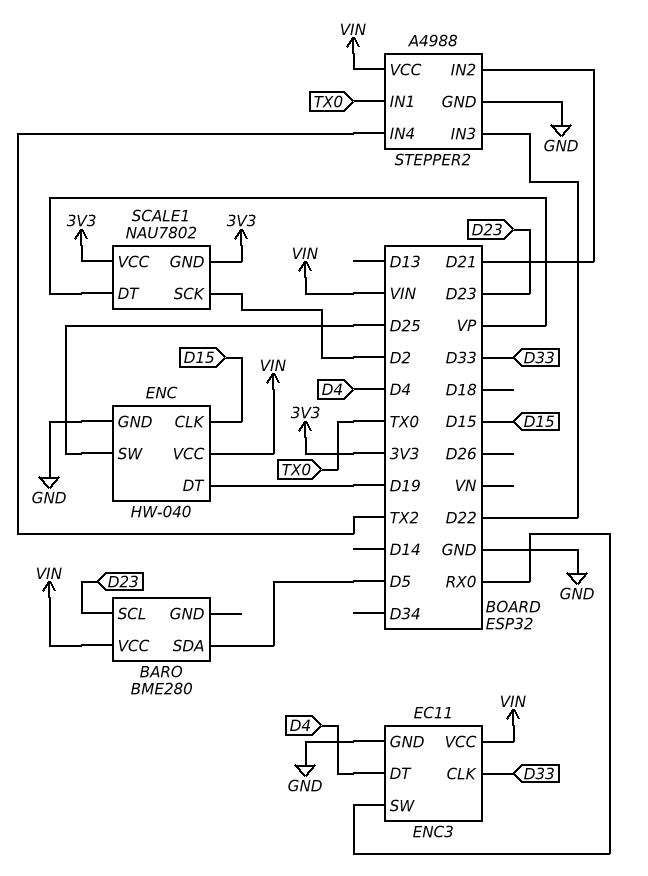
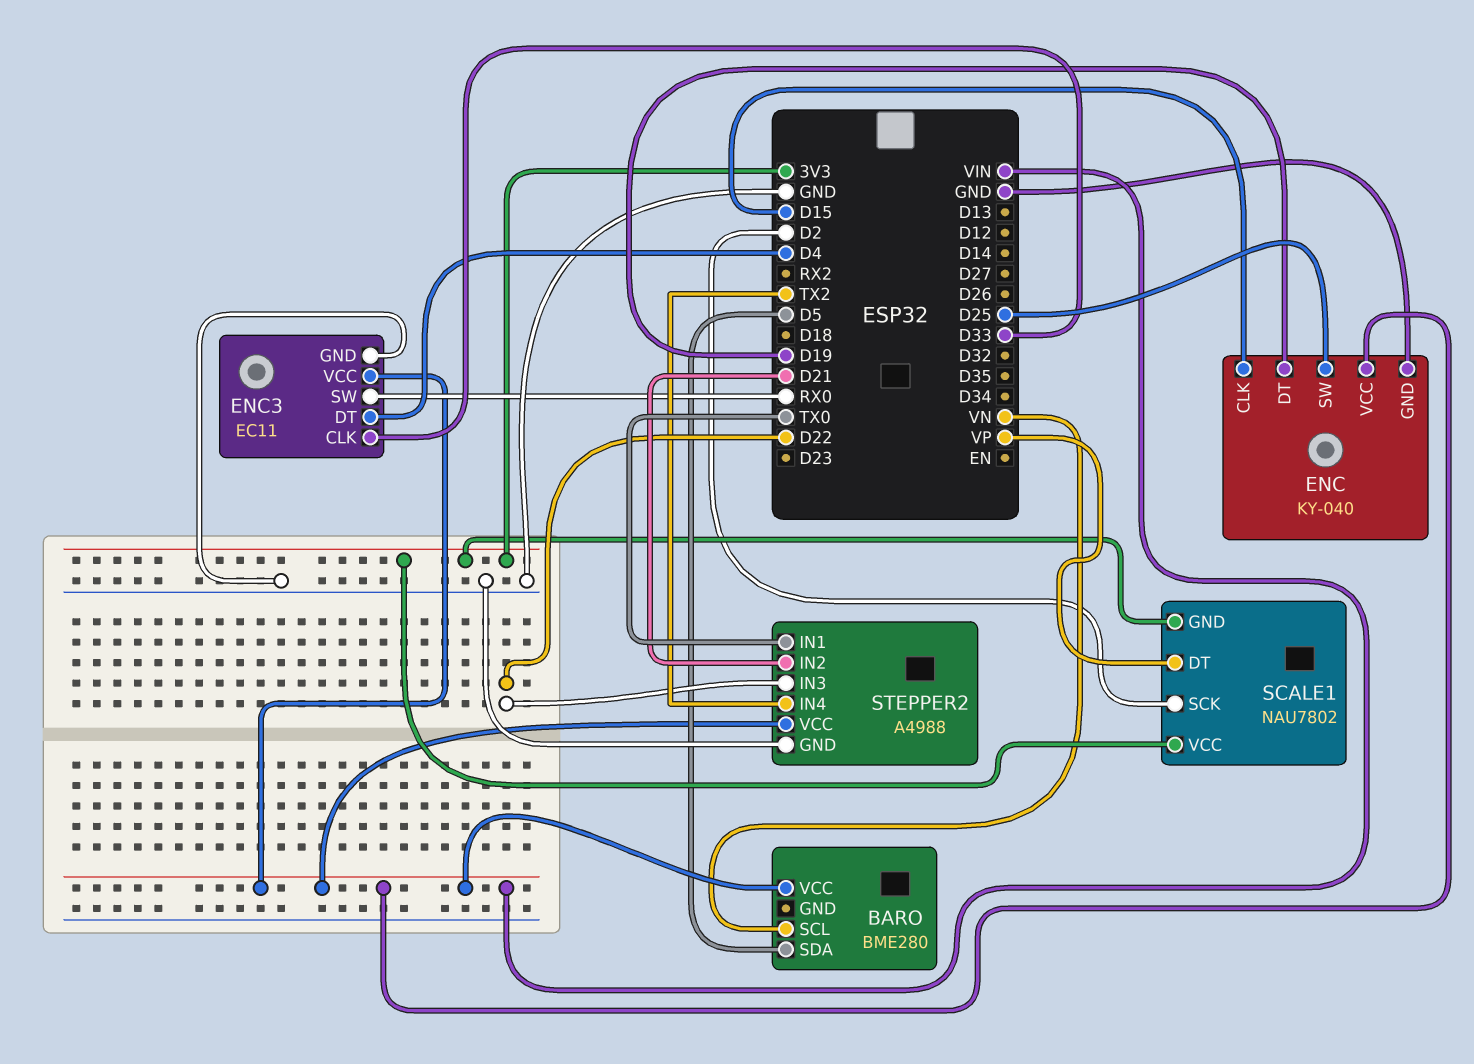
BARO pin SCL: D23 -> VN
ENC: HW-040 -> KY-040

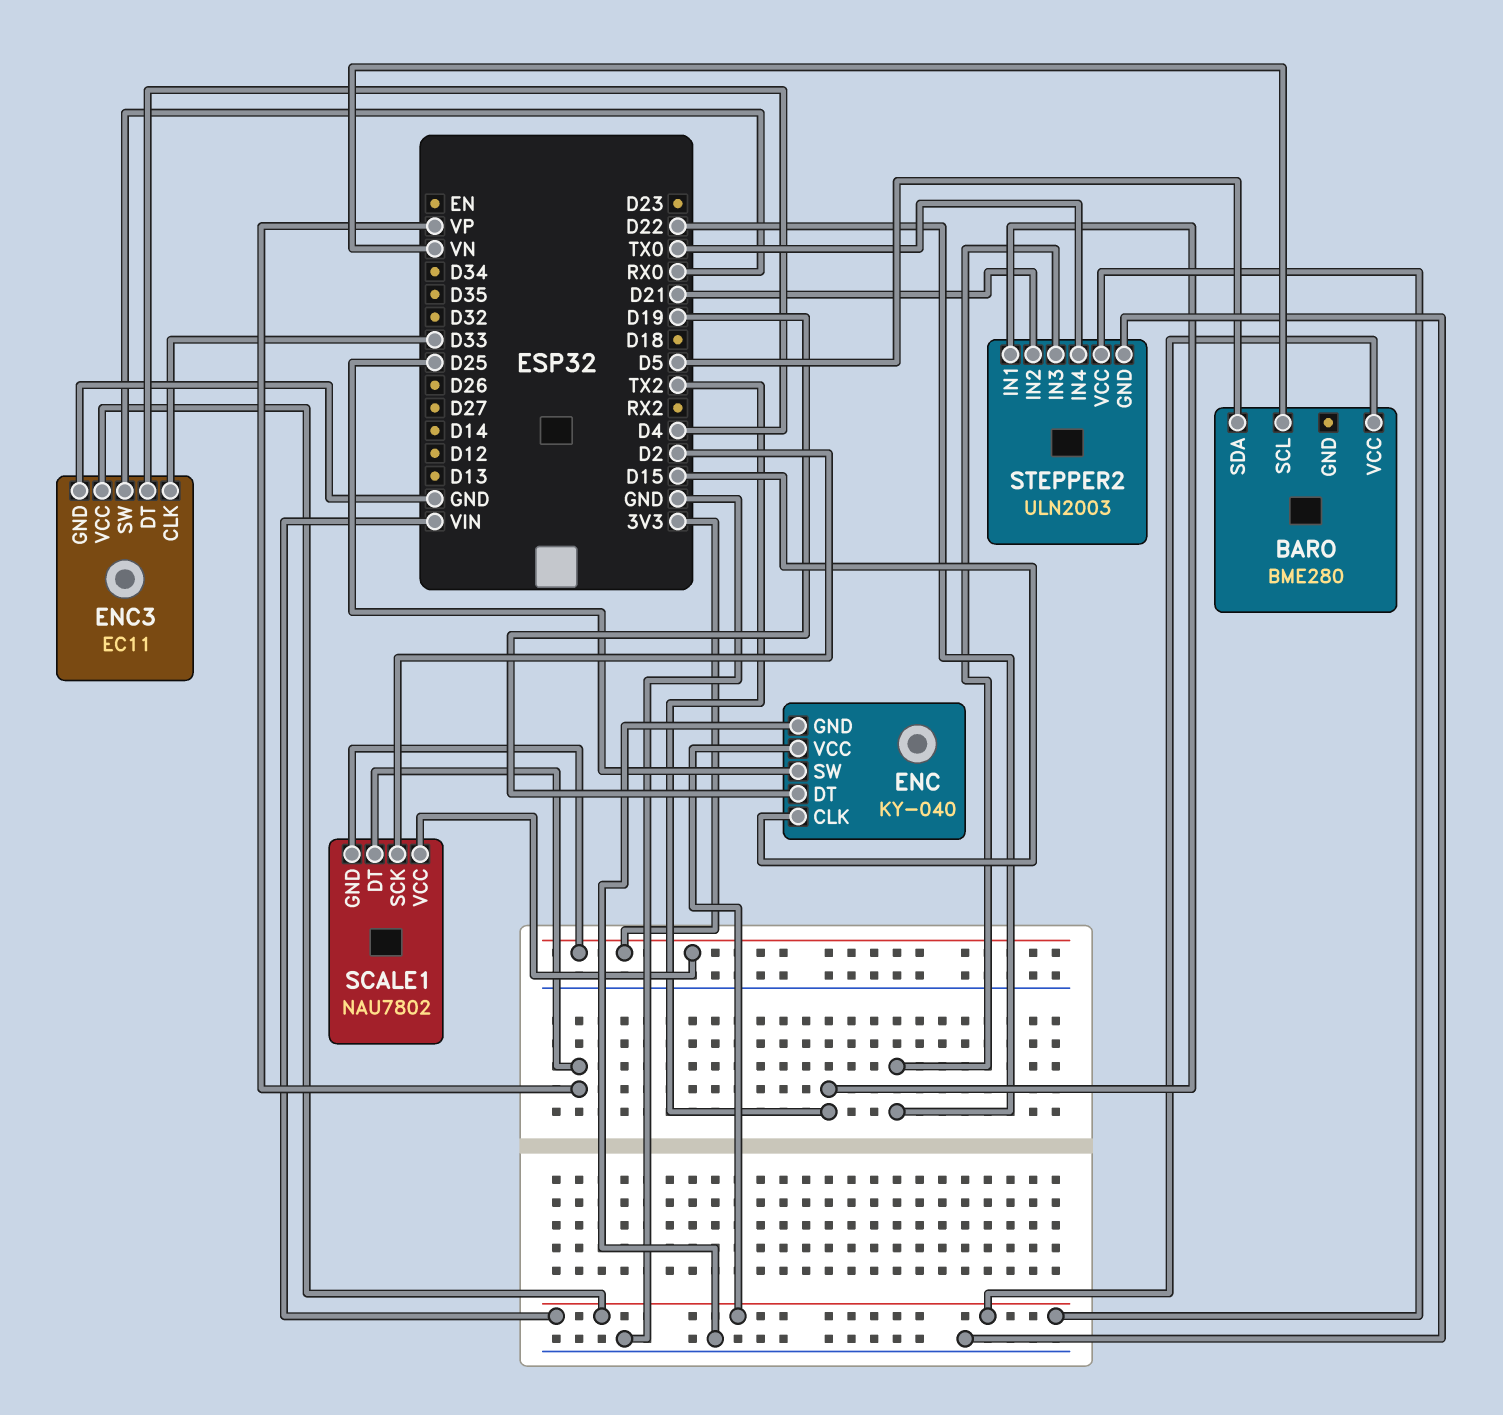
STEPPER2: A4988 -> ULN2003
STEPPER2 pin IN1: TX0 -> TX2
STEPPER2 pin IN4: TX2 -> TX0

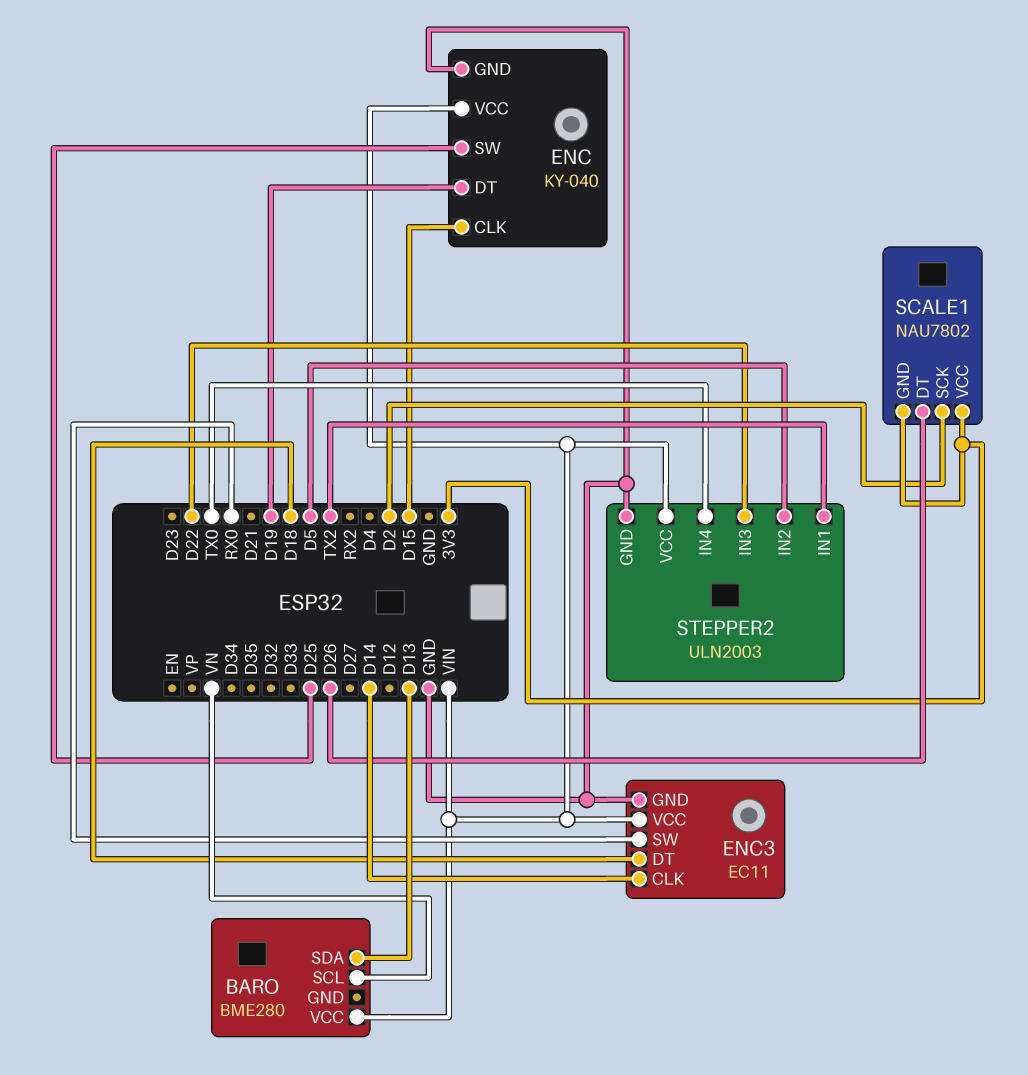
BARO pin SDA: D5 -> D13
ENC3 pin CLK: D33 -> D14
ENC3 pin DT: D4 -> D18
SCALE1 pin DT: VP -> D26
STEPPER2 pin IN2: D21 -> D5

